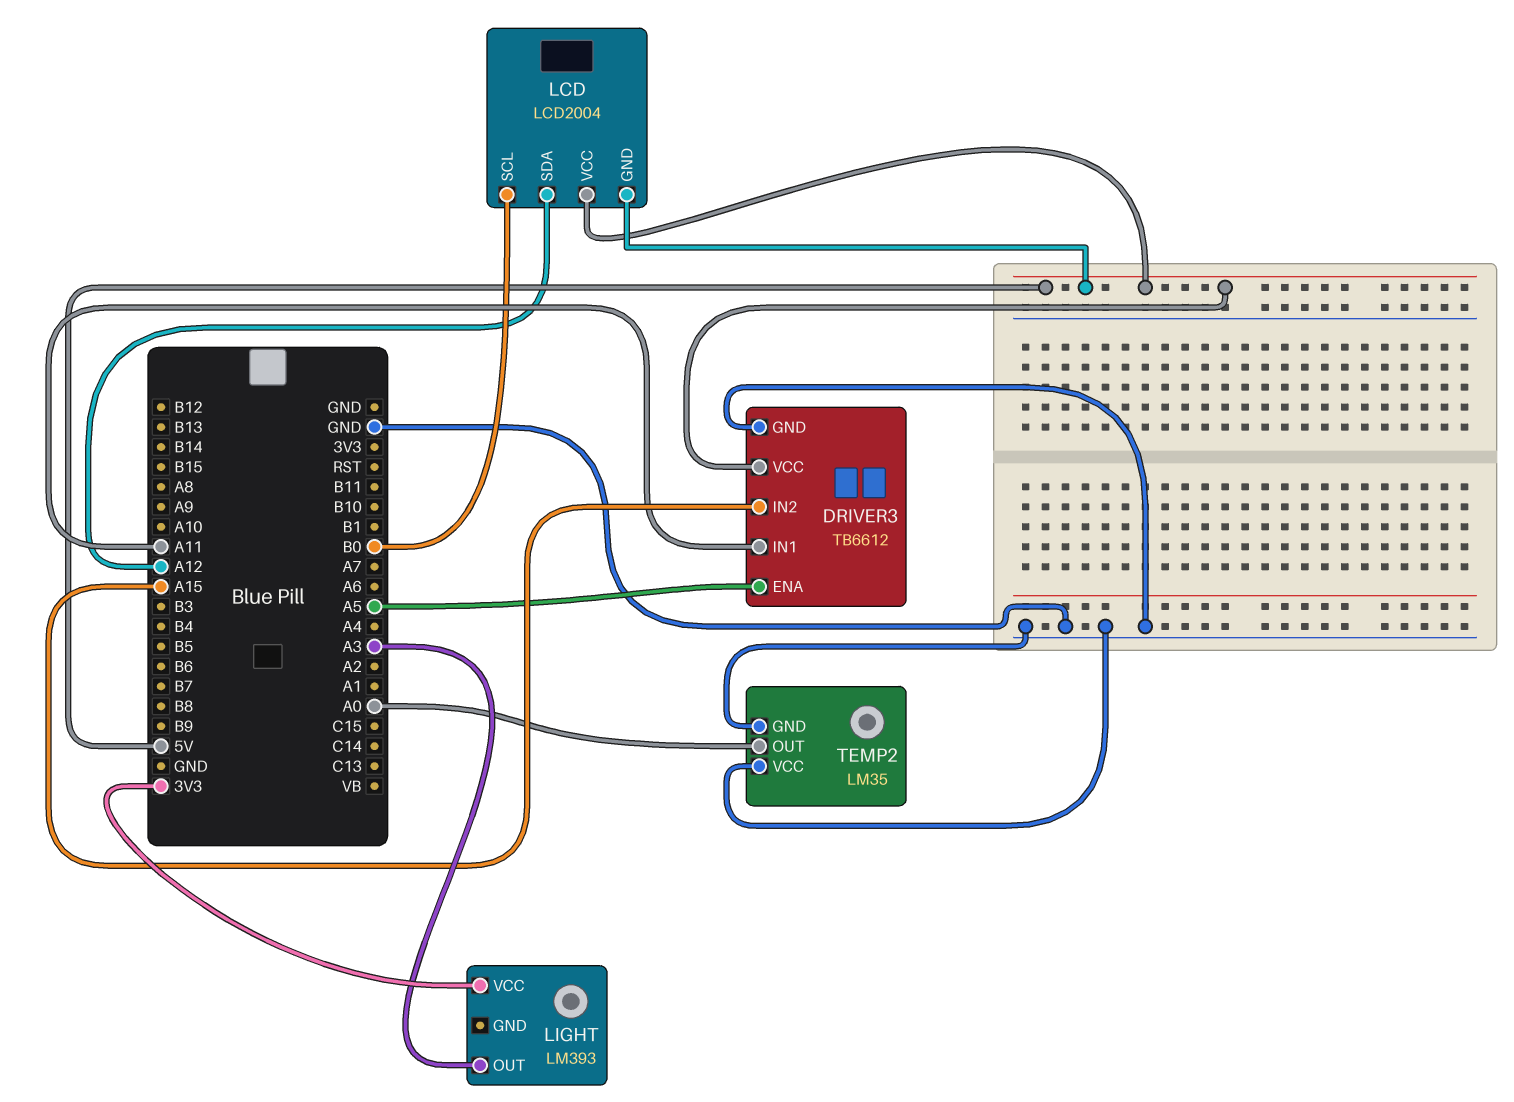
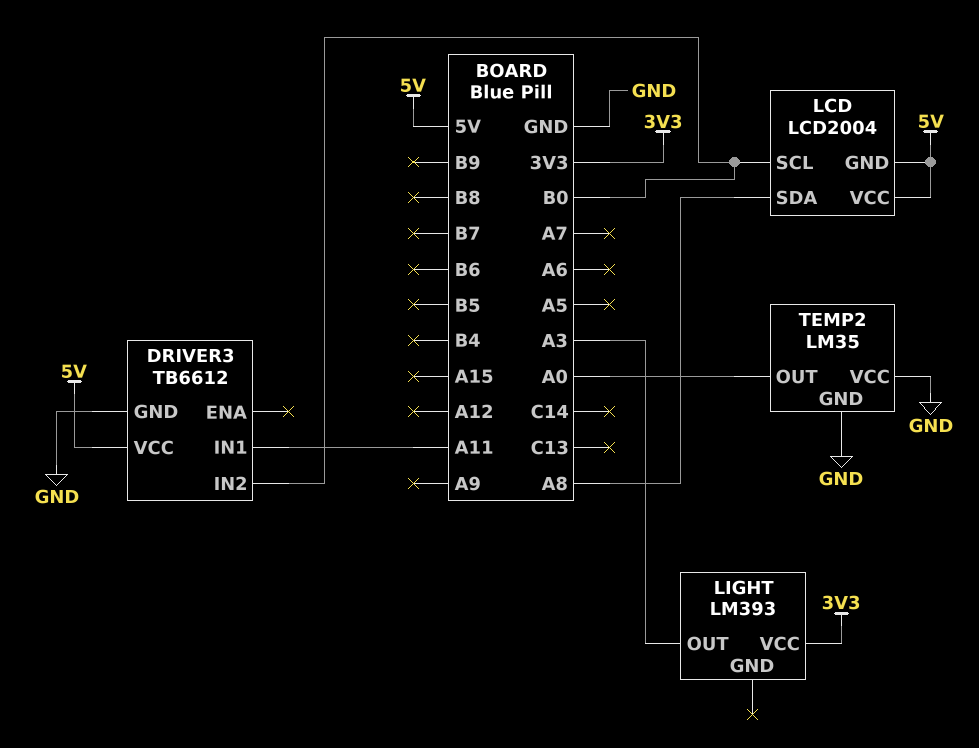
DRIVER3 pin ENA: A5 -> none
DRIVER3 pin IN2: A15 -> B0
LCD pin SDA: A12 -> A8

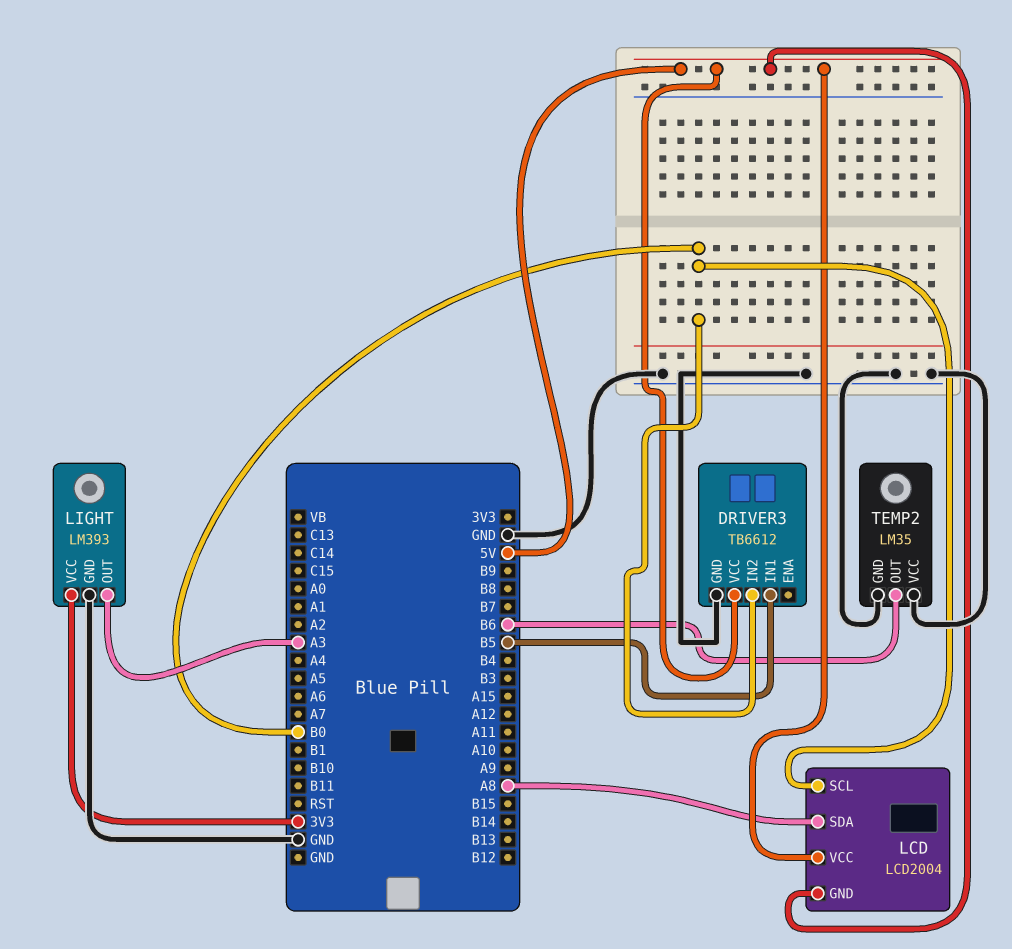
DRIVER3 pin IN1: A11 -> B5
LIGHT pin GND: none -> GND
TEMP2 pin OUT: A0 -> B6

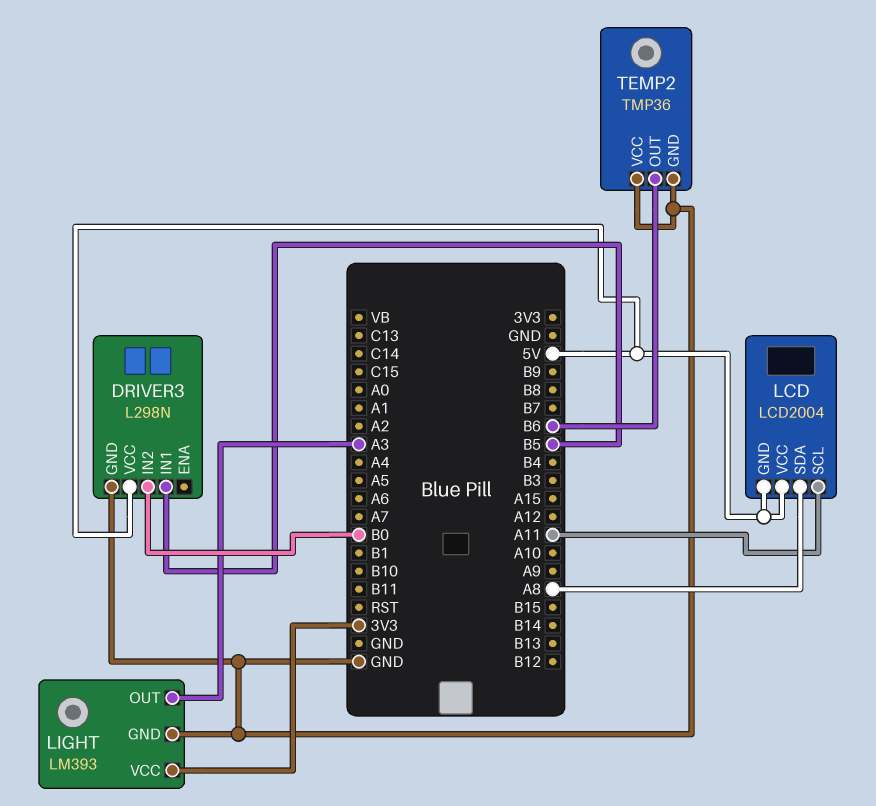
DRIVER3: TB6612 -> L298N
LCD pin SCL: B0 -> A11
TEMP2: LM35 -> TMP36

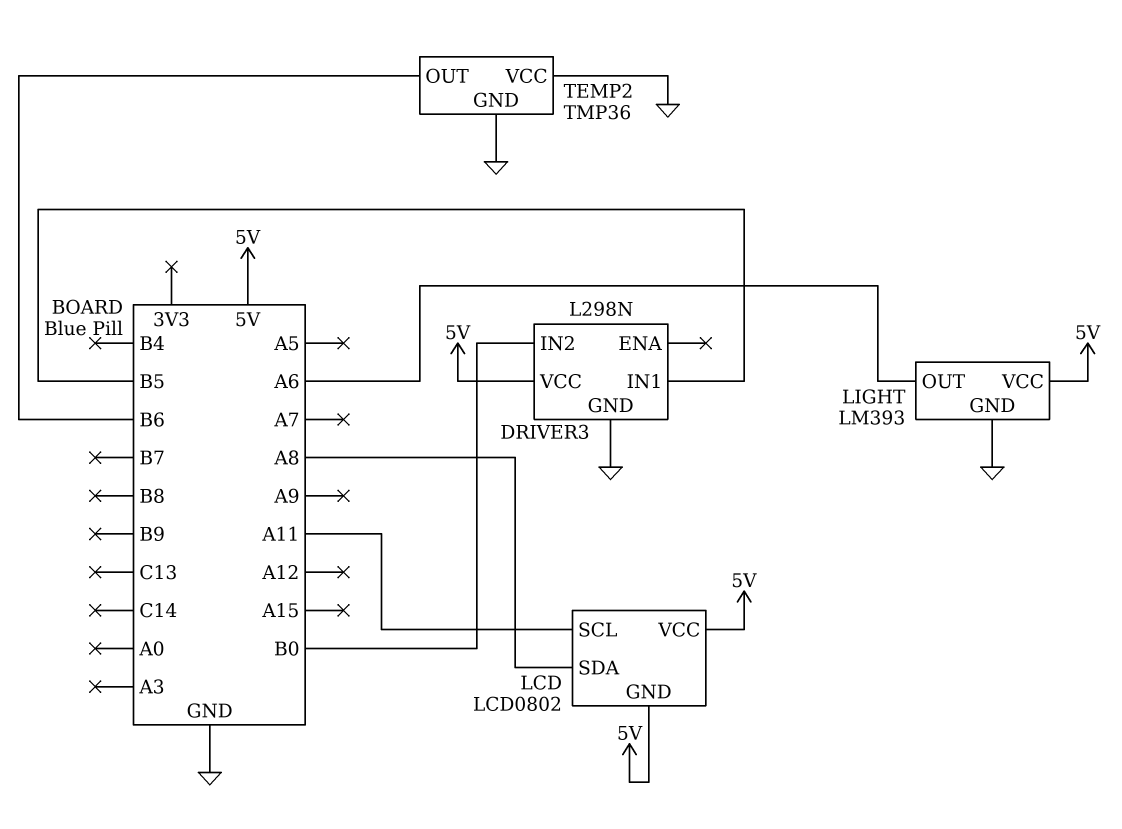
LCD: LCD2004 -> LCD0802
LIGHT pin OUT: A3 -> A6
LIGHT pin VCC: 3V3 -> 5V

